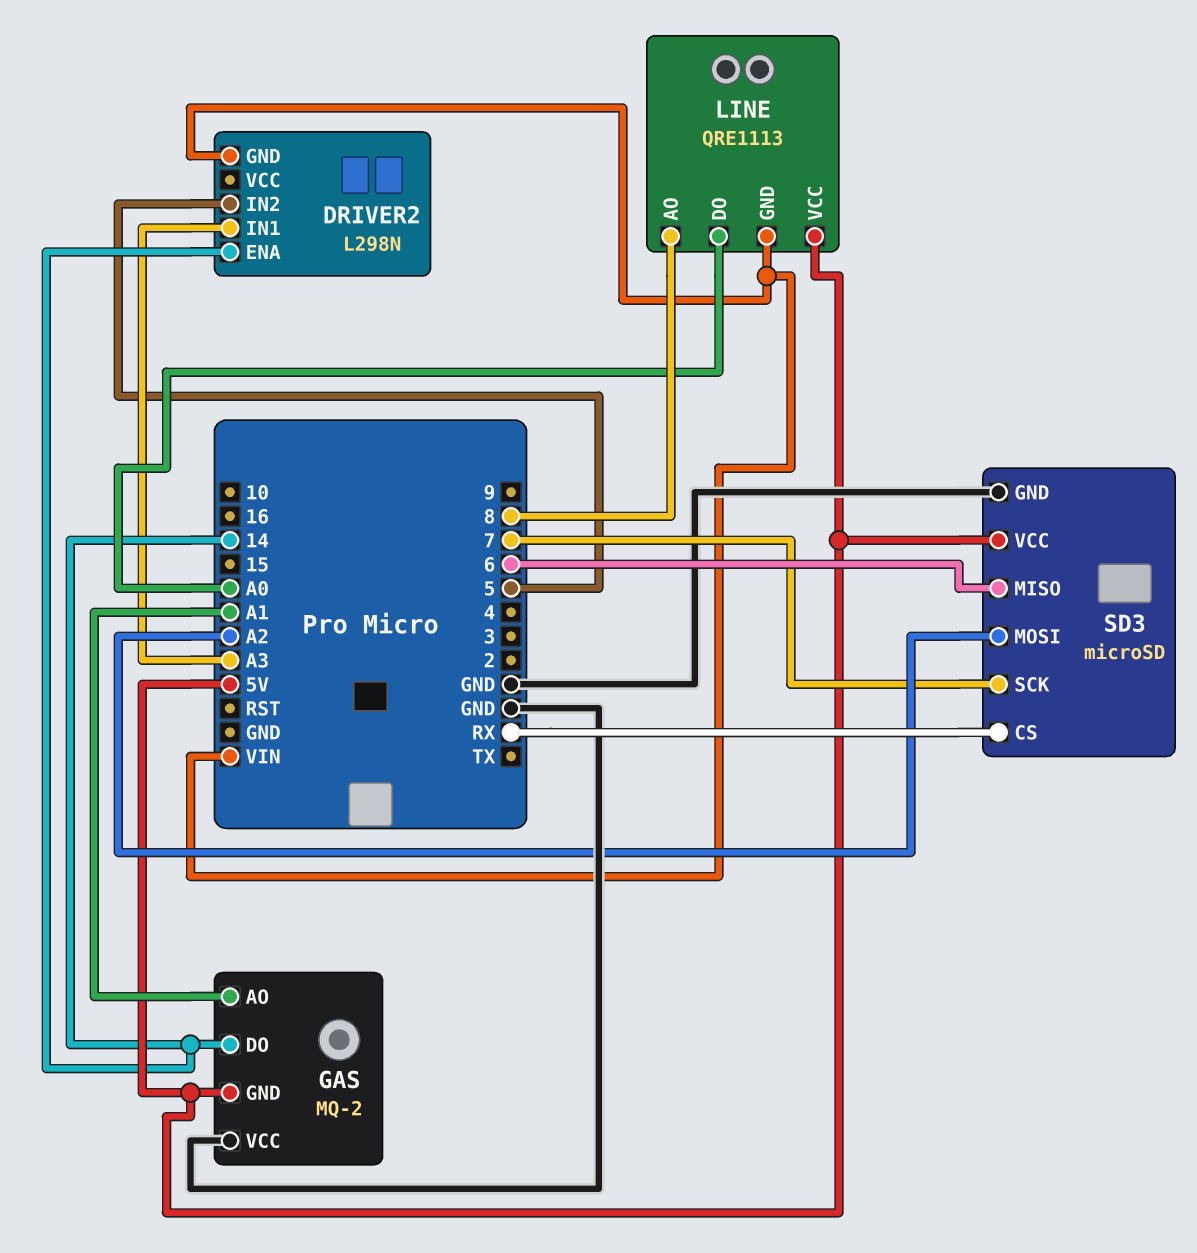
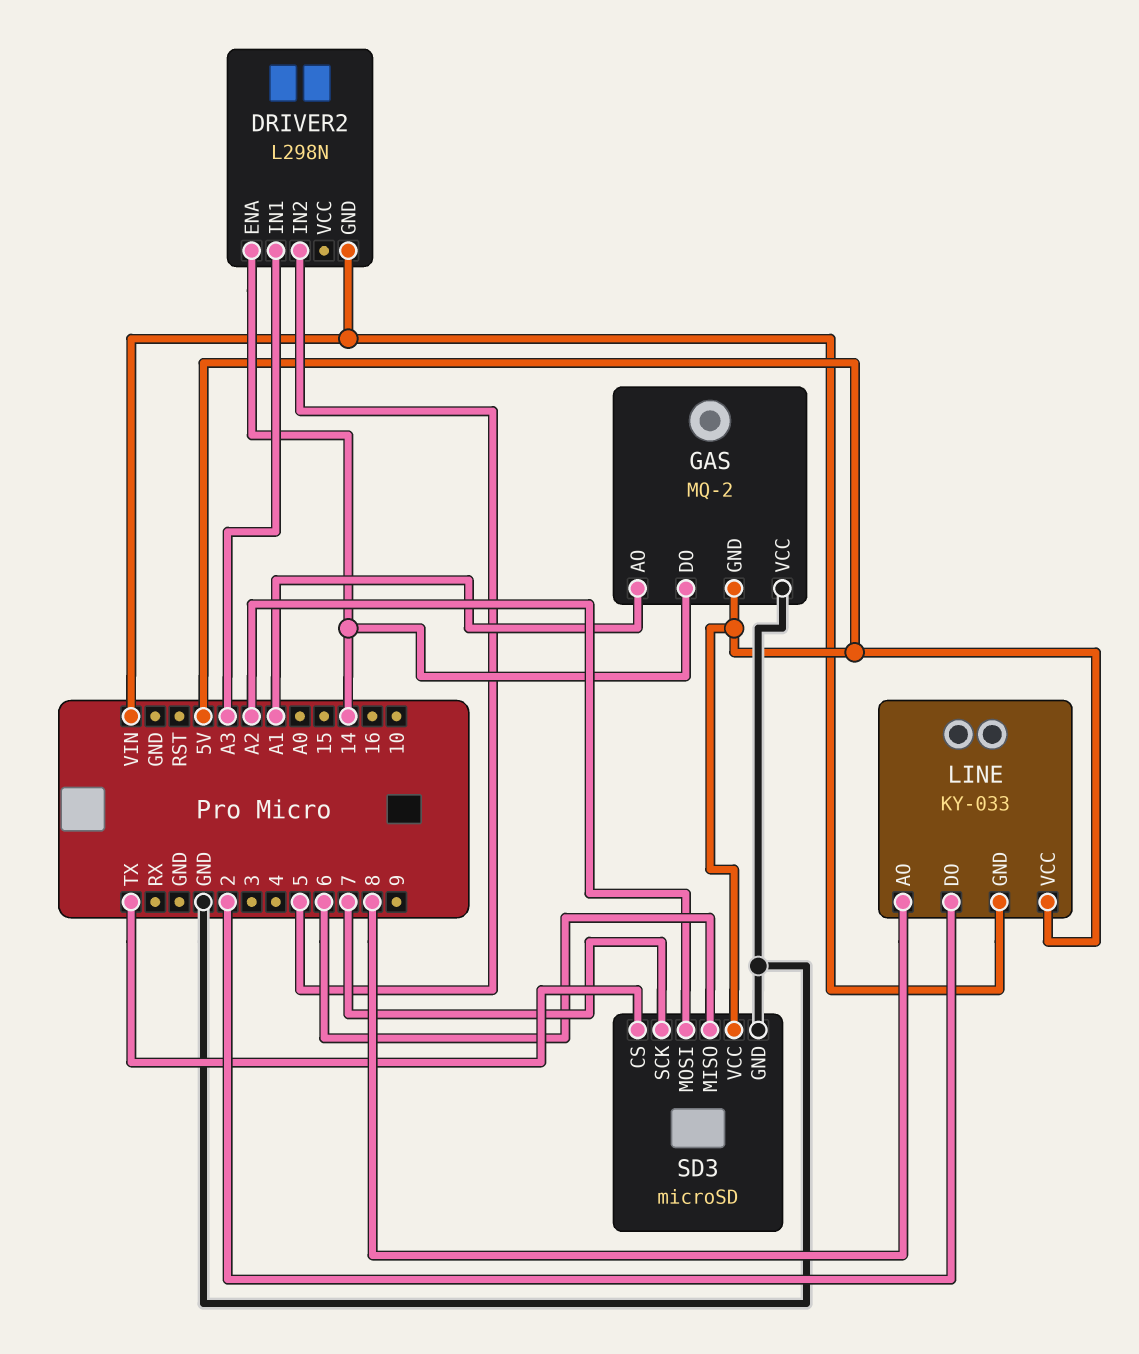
LINE: QRE1113 -> KY-033
LINE pin DO: A0 -> 2
SD3 pin CS: RX -> TX

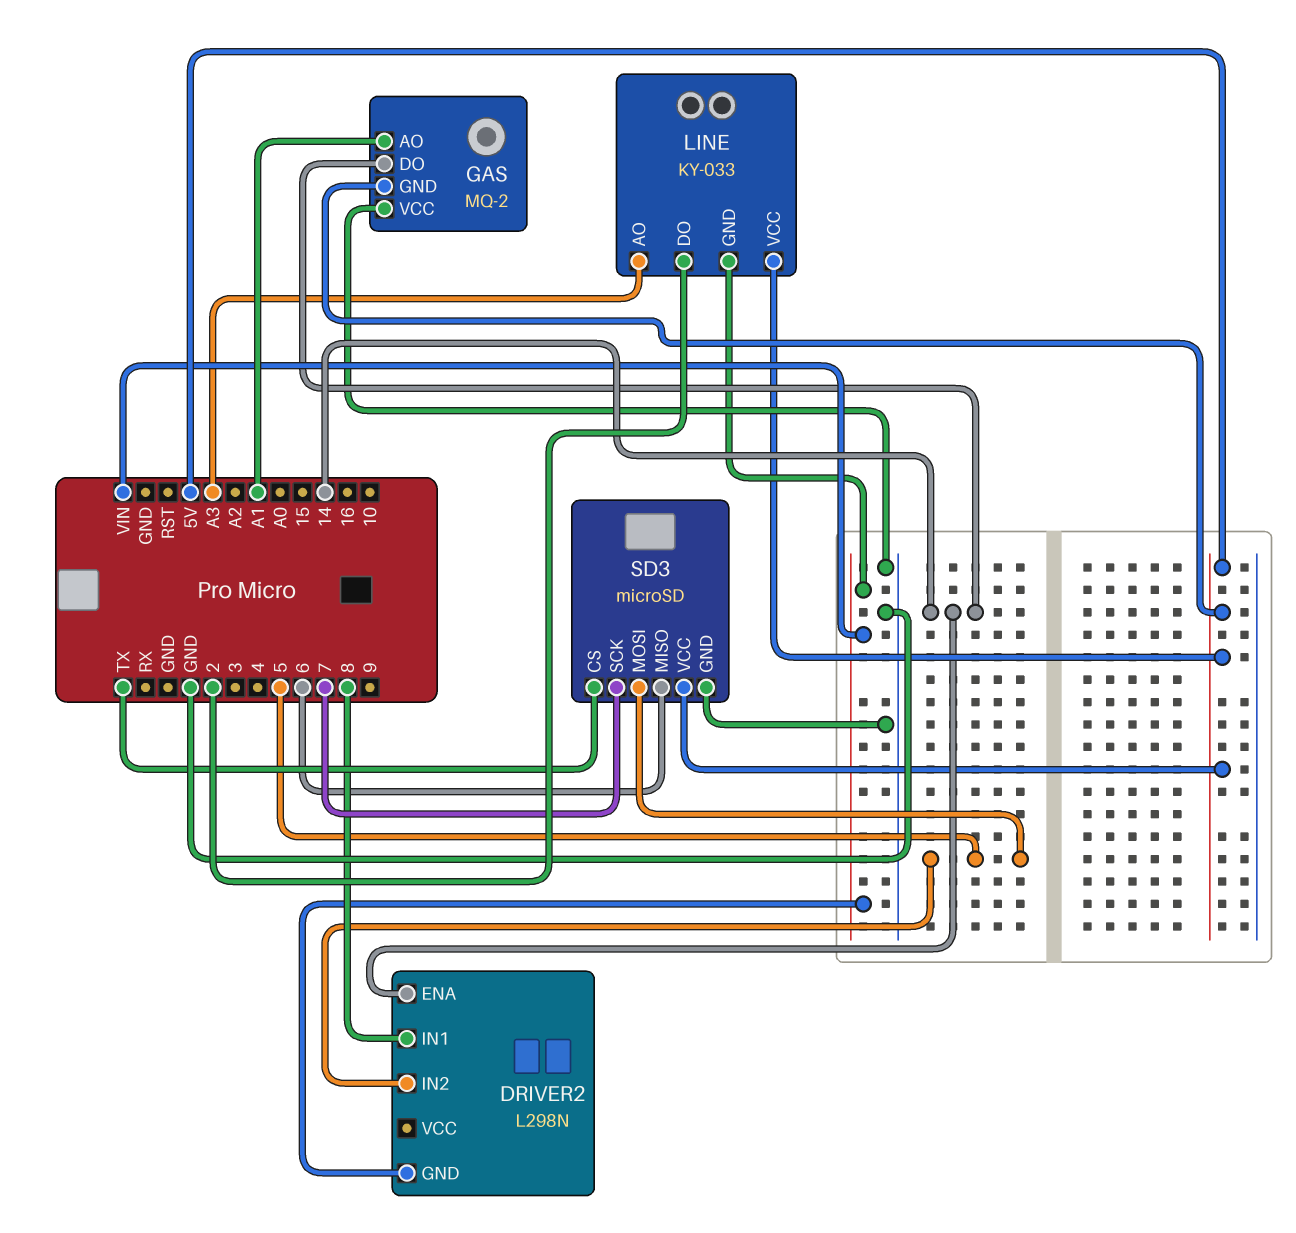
DRIVER2 pin IN1: A3 -> 8
LINE pin AO: 8 -> A3
SD3 pin MOSI: A2 -> 5

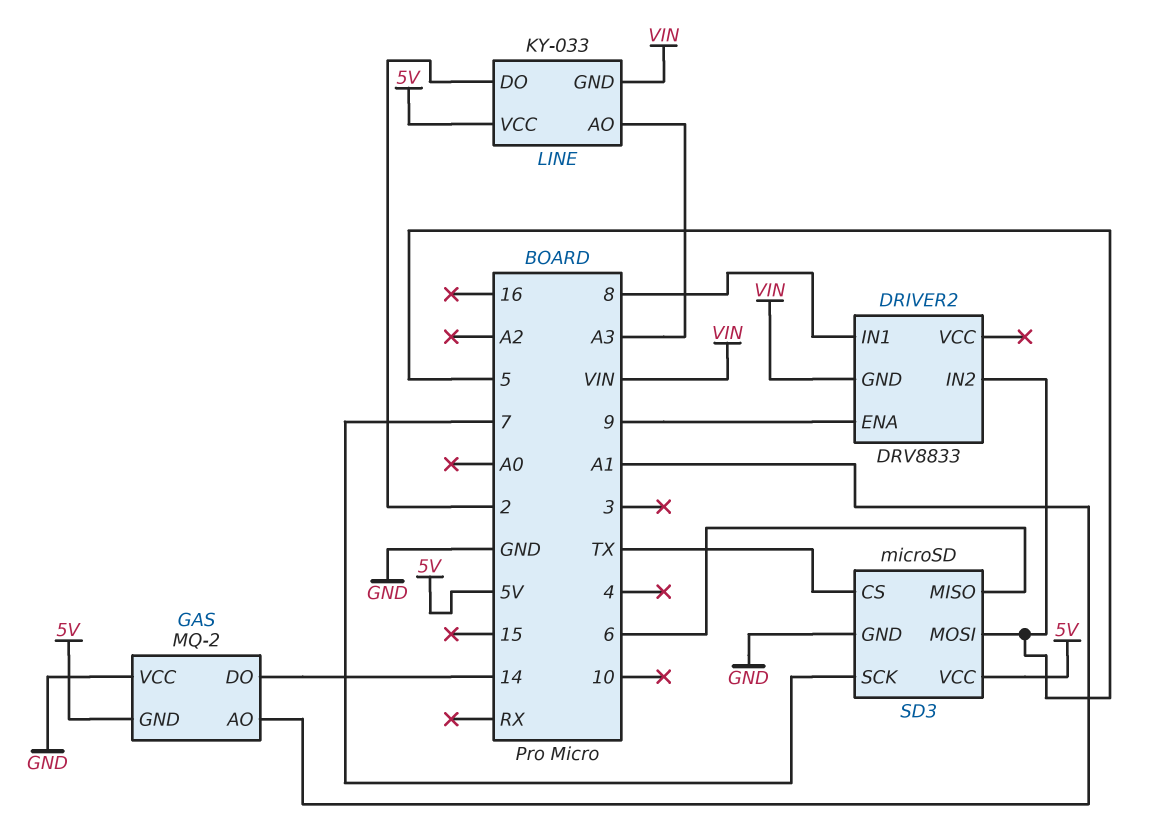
DRIVER2: L298N -> DRV8833
DRIVER2 pin ENA: 14 -> 9

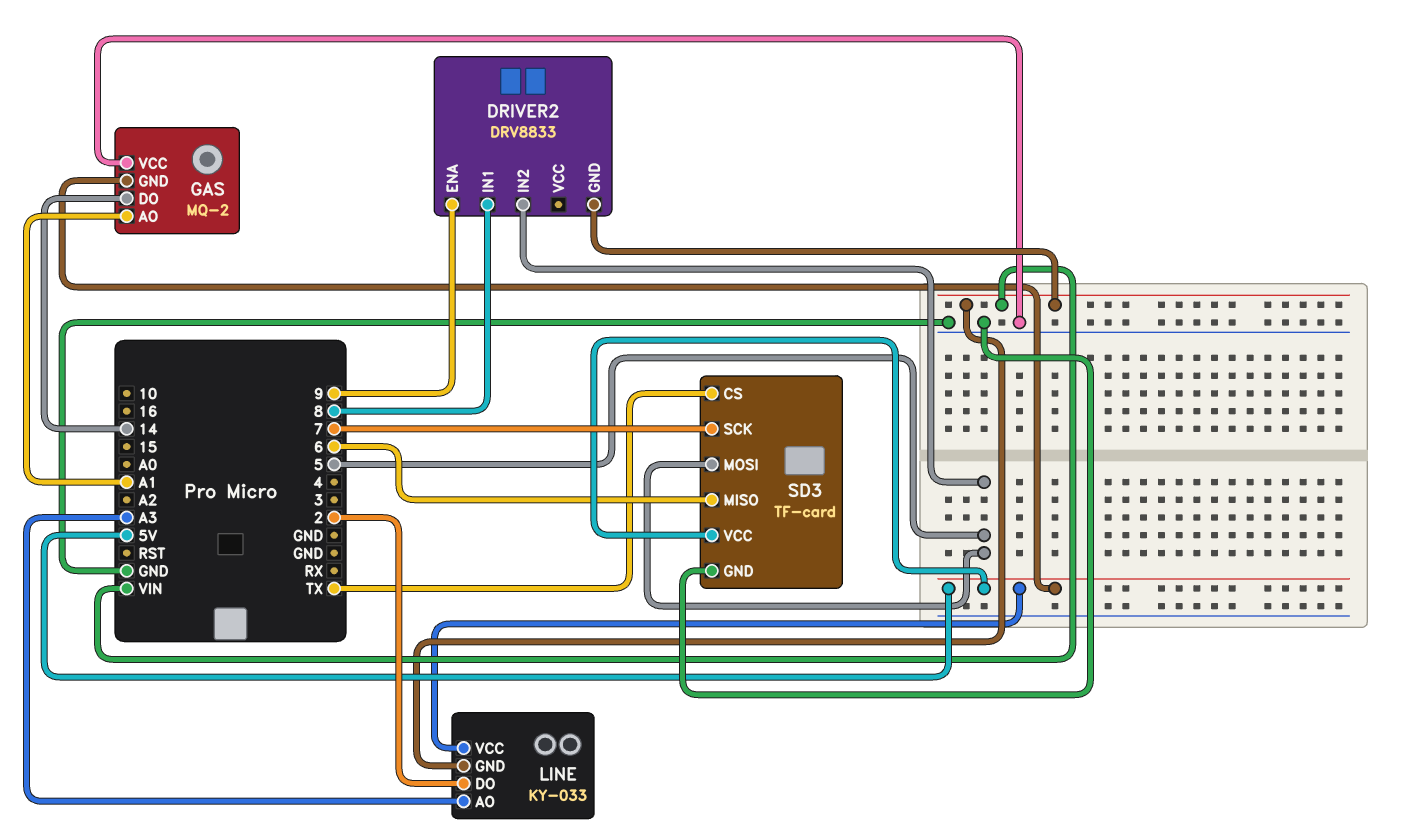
SD3: microSD -> TF-card

